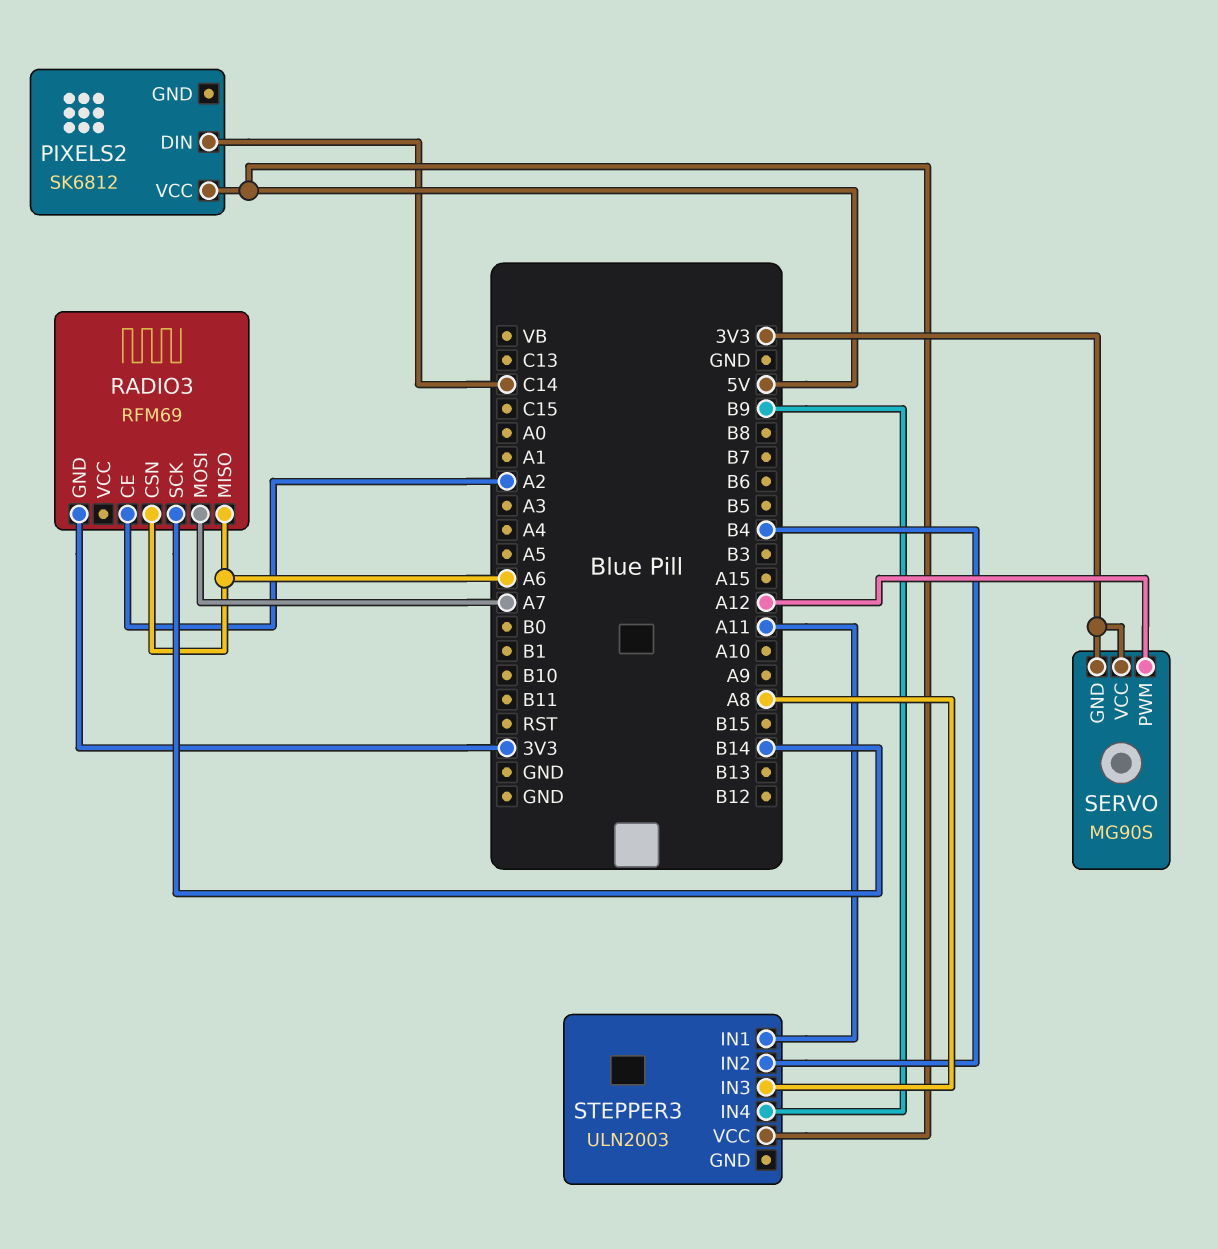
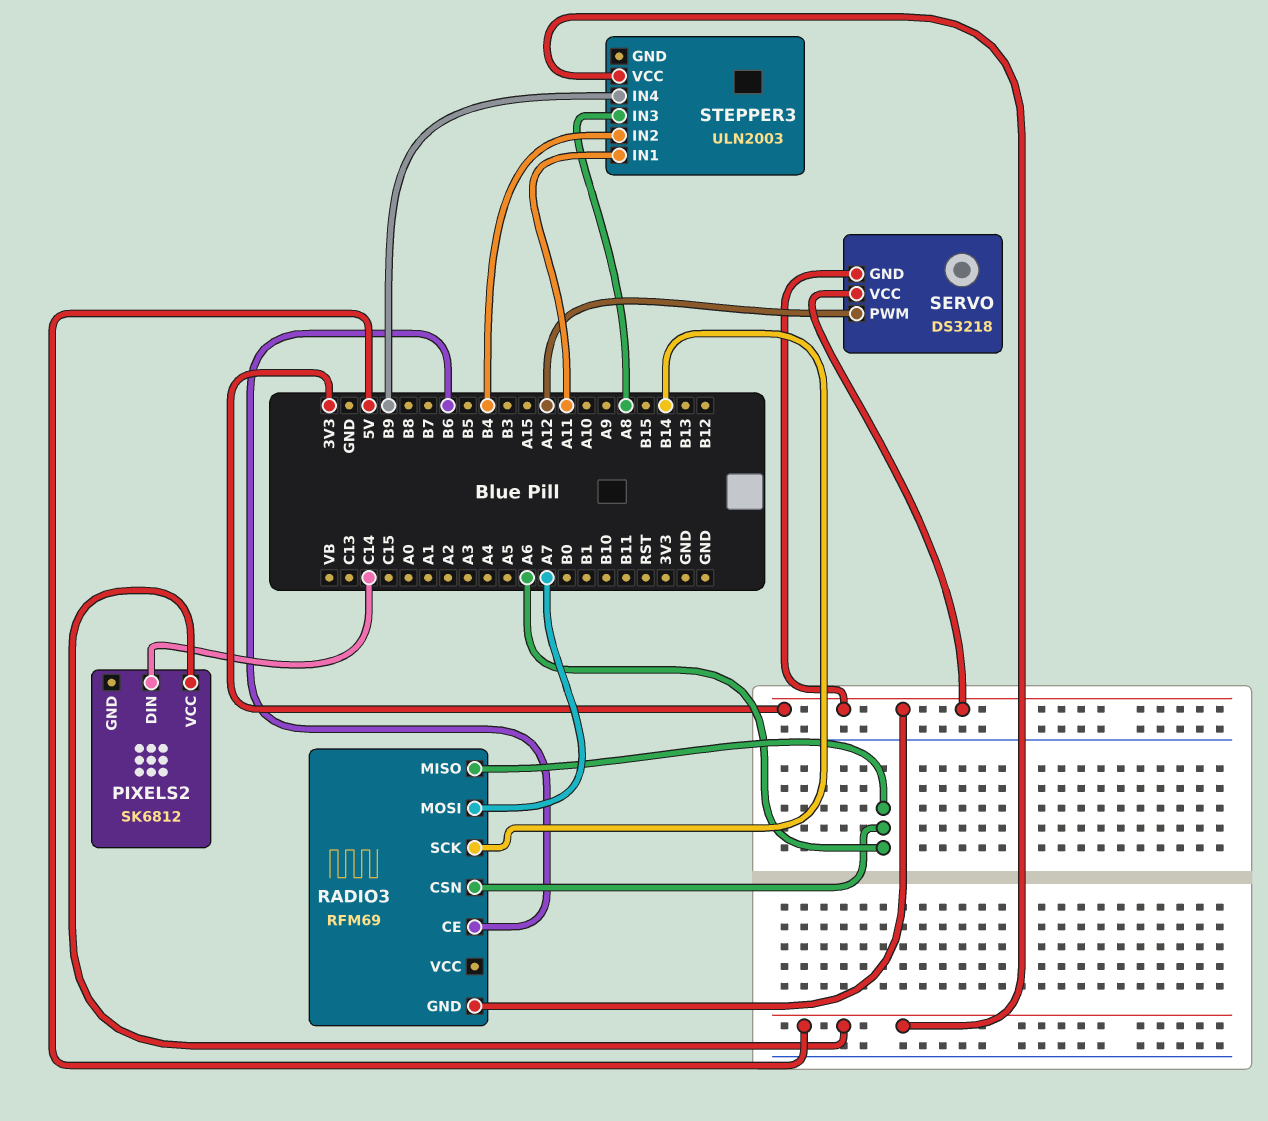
RADIO3 pin CE: A2 -> B6
SERVO: MG90S -> DS3218

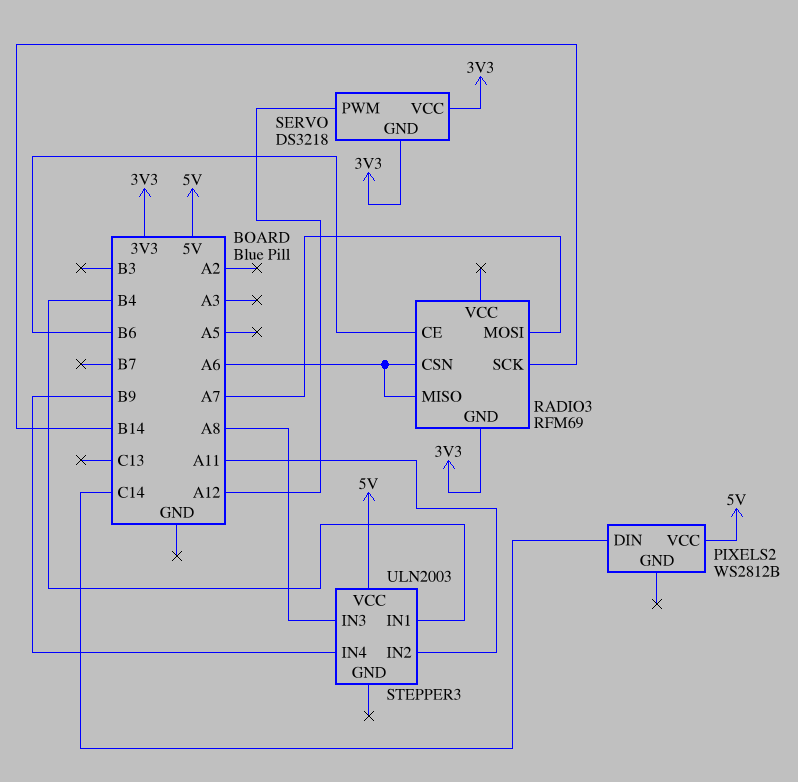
PIXELS2: SK6812 -> WS2812B
STEPPER3 pin IN1: A11 -> B4
STEPPER3 pin IN2: B4 -> A11

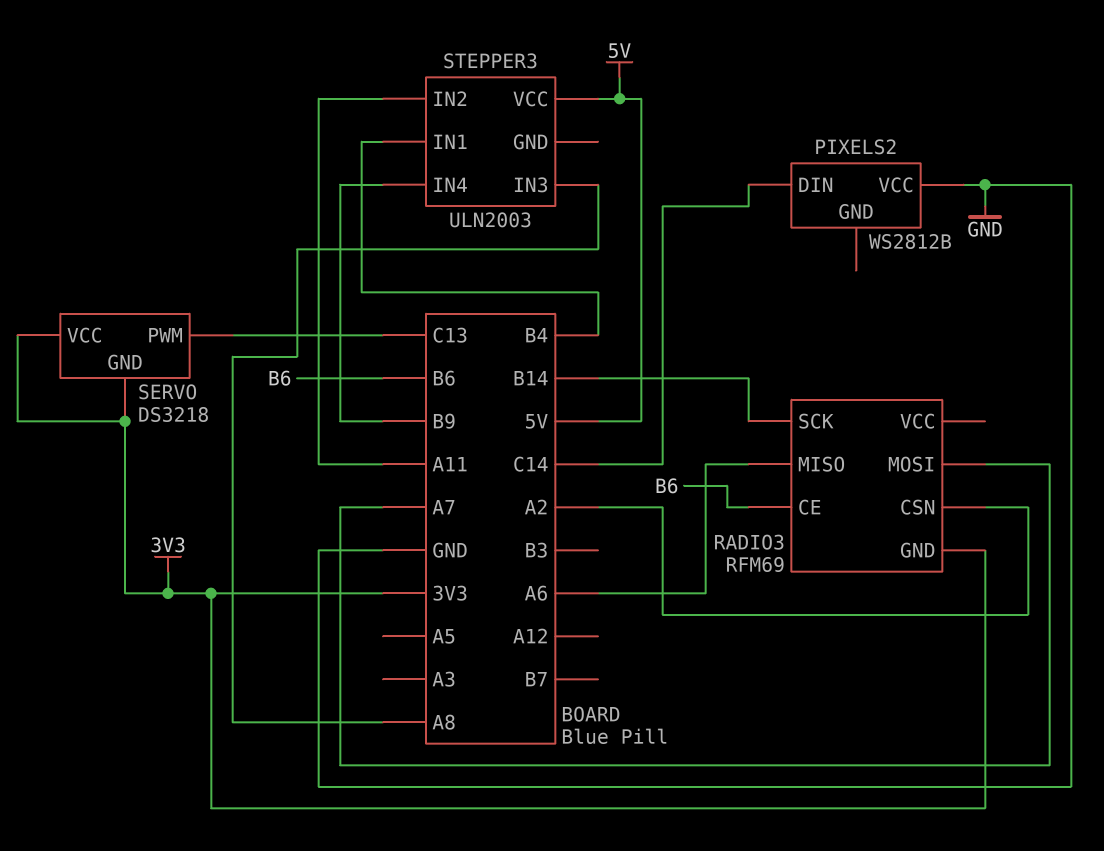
PIXELS2 pin VCC: 5V -> GND
RADIO3 pin CSN: A6 -> A2
SERVO pin PWM: A12 -> C13

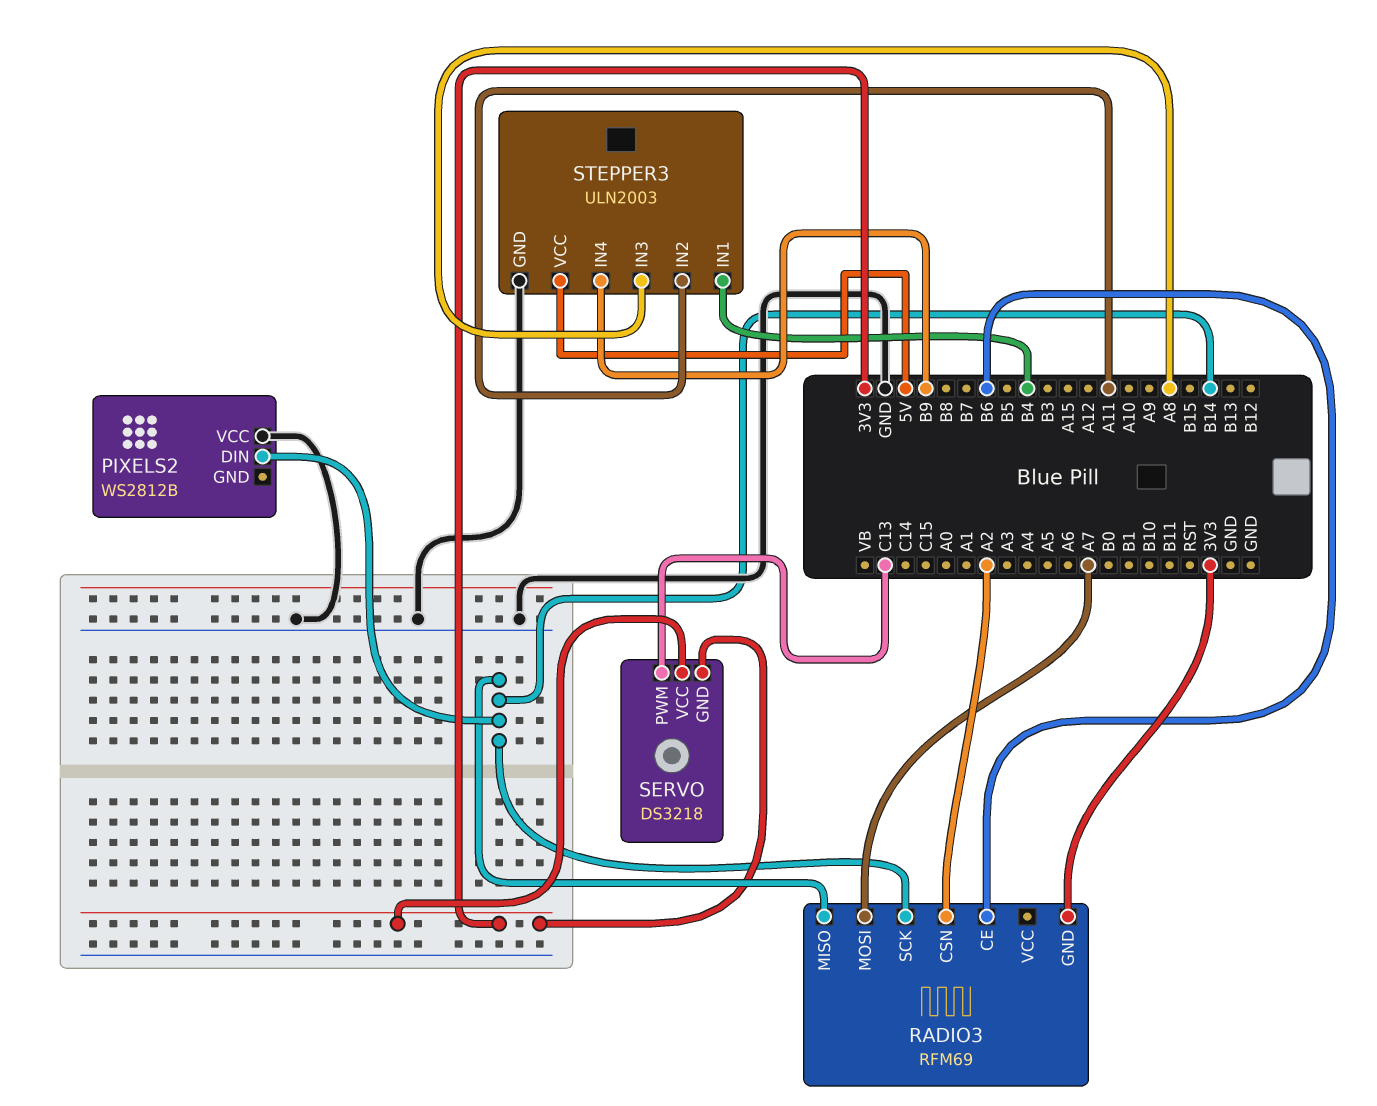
PIXELS2 pin DIN: C14 -> B14
RADIO3 pin MISO: A6 -> B14
STEPPER3 pin GND: none -> GND

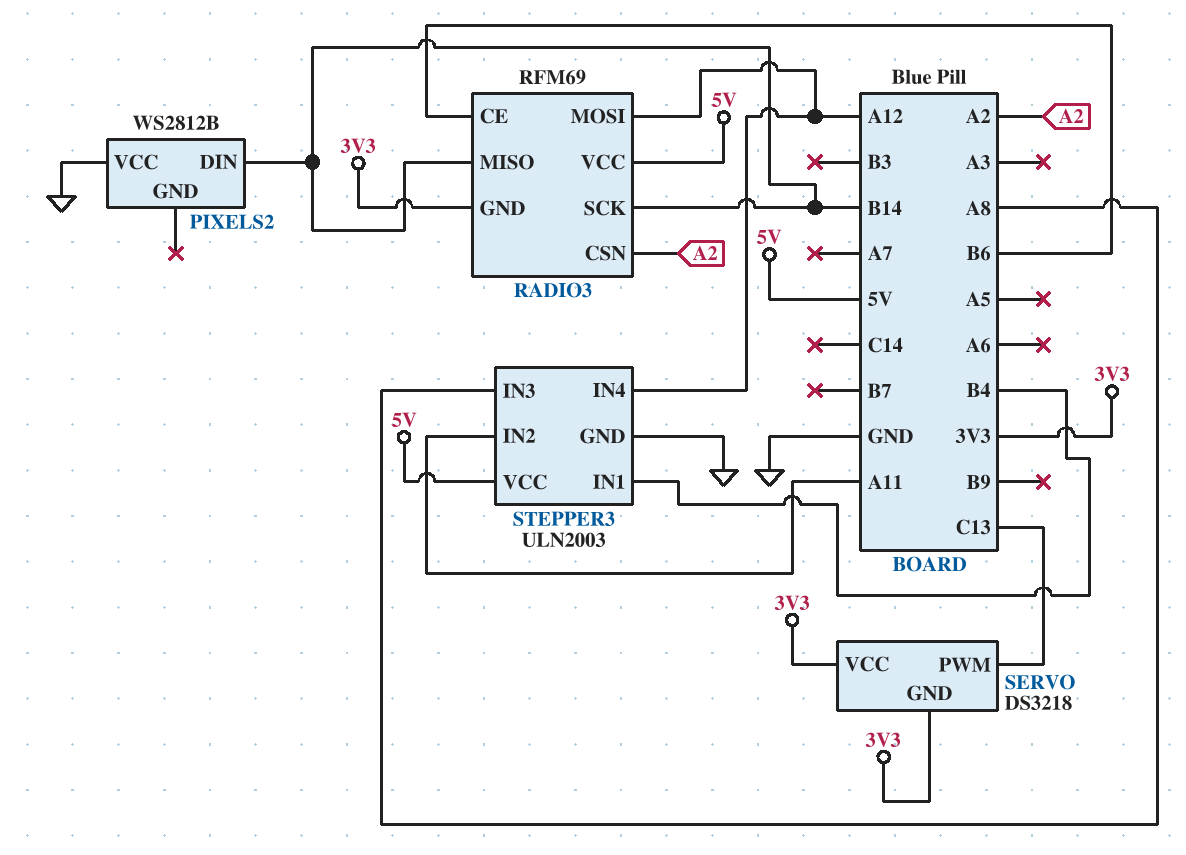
RADIO3 pin MOSI: A7 -> A12
RADIO3 pin VCC: none -> 5V
STEPPER3 pin IN4: B9 -> A12

